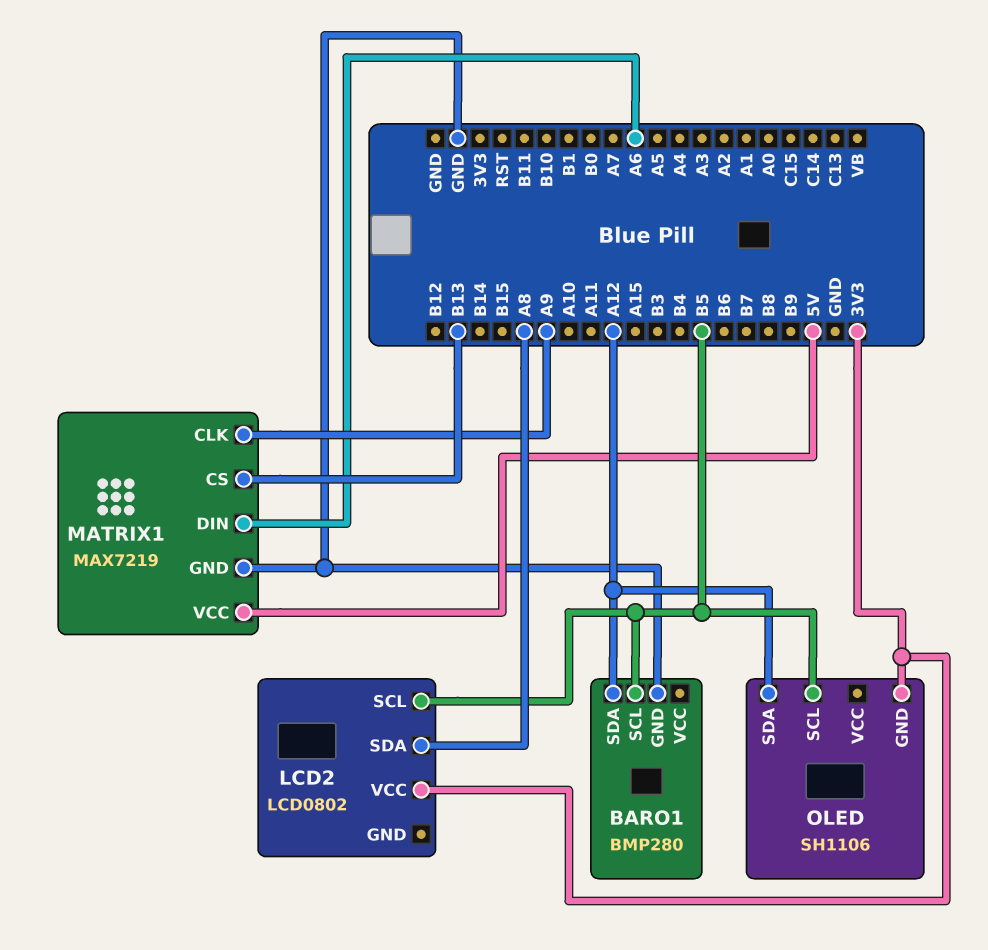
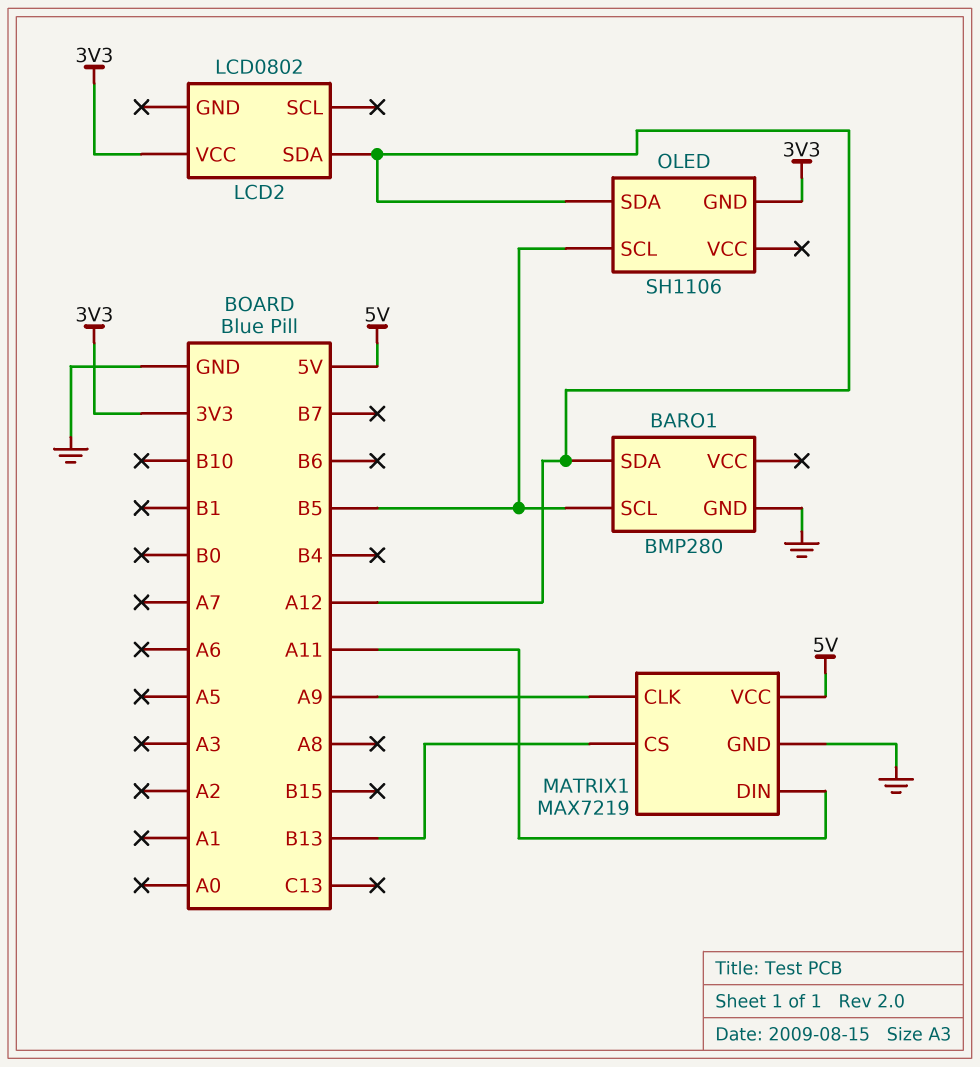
LCD2 pin SCL: B5 -> none
LCD2 pin SDA: A8 -> A12
MATRIX1 pin DIN: A6 -> A11

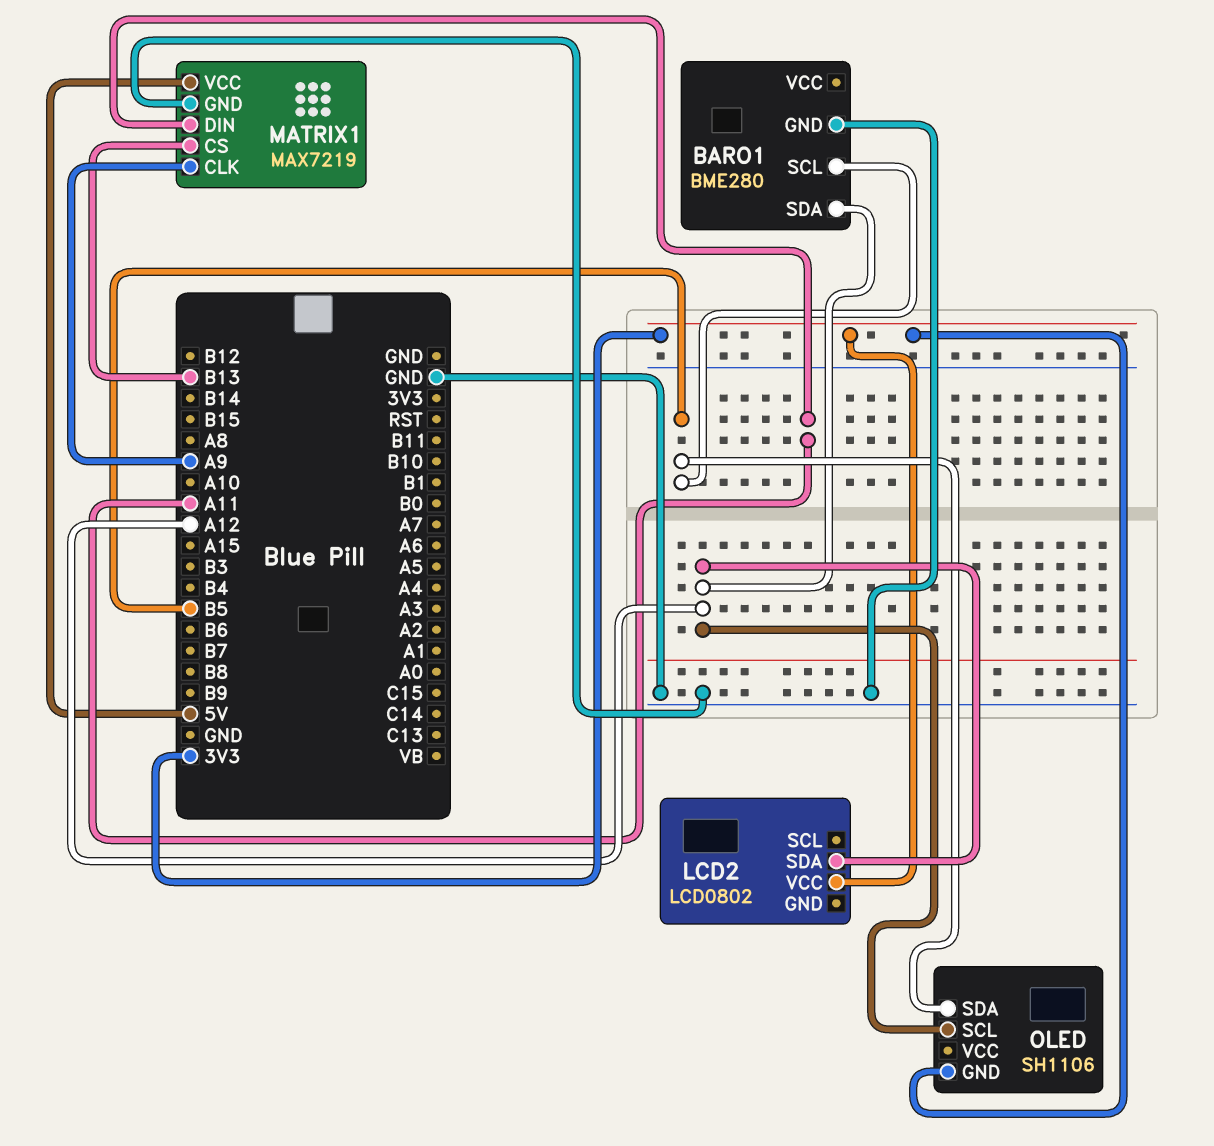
BARO1: BMP280 -> BME280
OLED pin SCL: B5 -> A12
OLED pin SDA: A12 -> B5

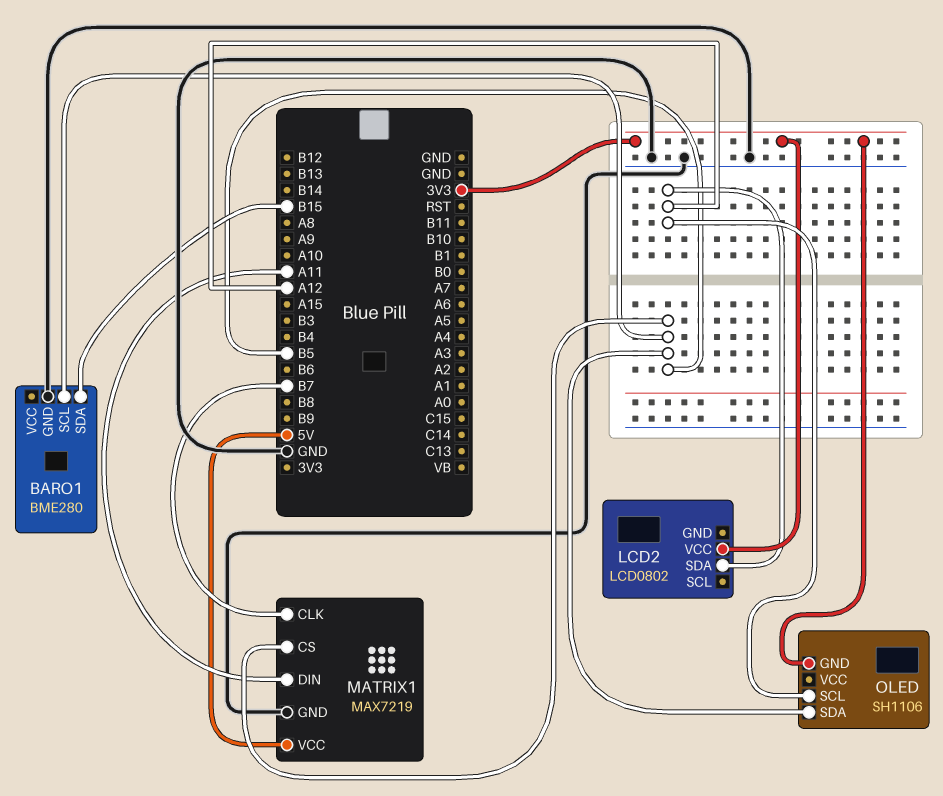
BARO1 pin SDA: A12 -> B15
MATRIX1 pin CLK: A9 -> B7
MATRIX1 pin CS: B13 -> B5

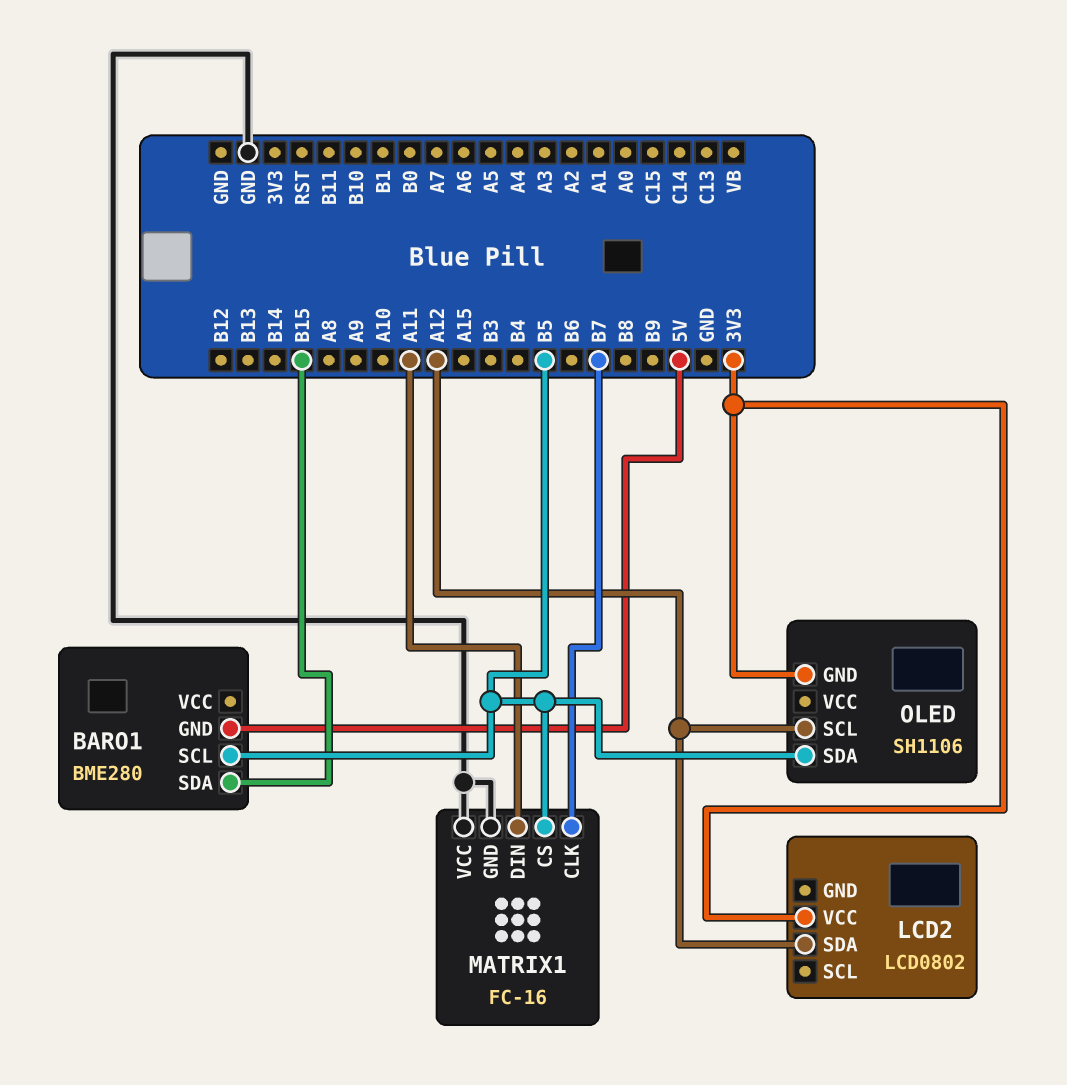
BARO1 pin GND: GND -> 5V
MATRIX1: MAX7219 -> FC-16
MATRIX1 pin VCC: 5V -> GND

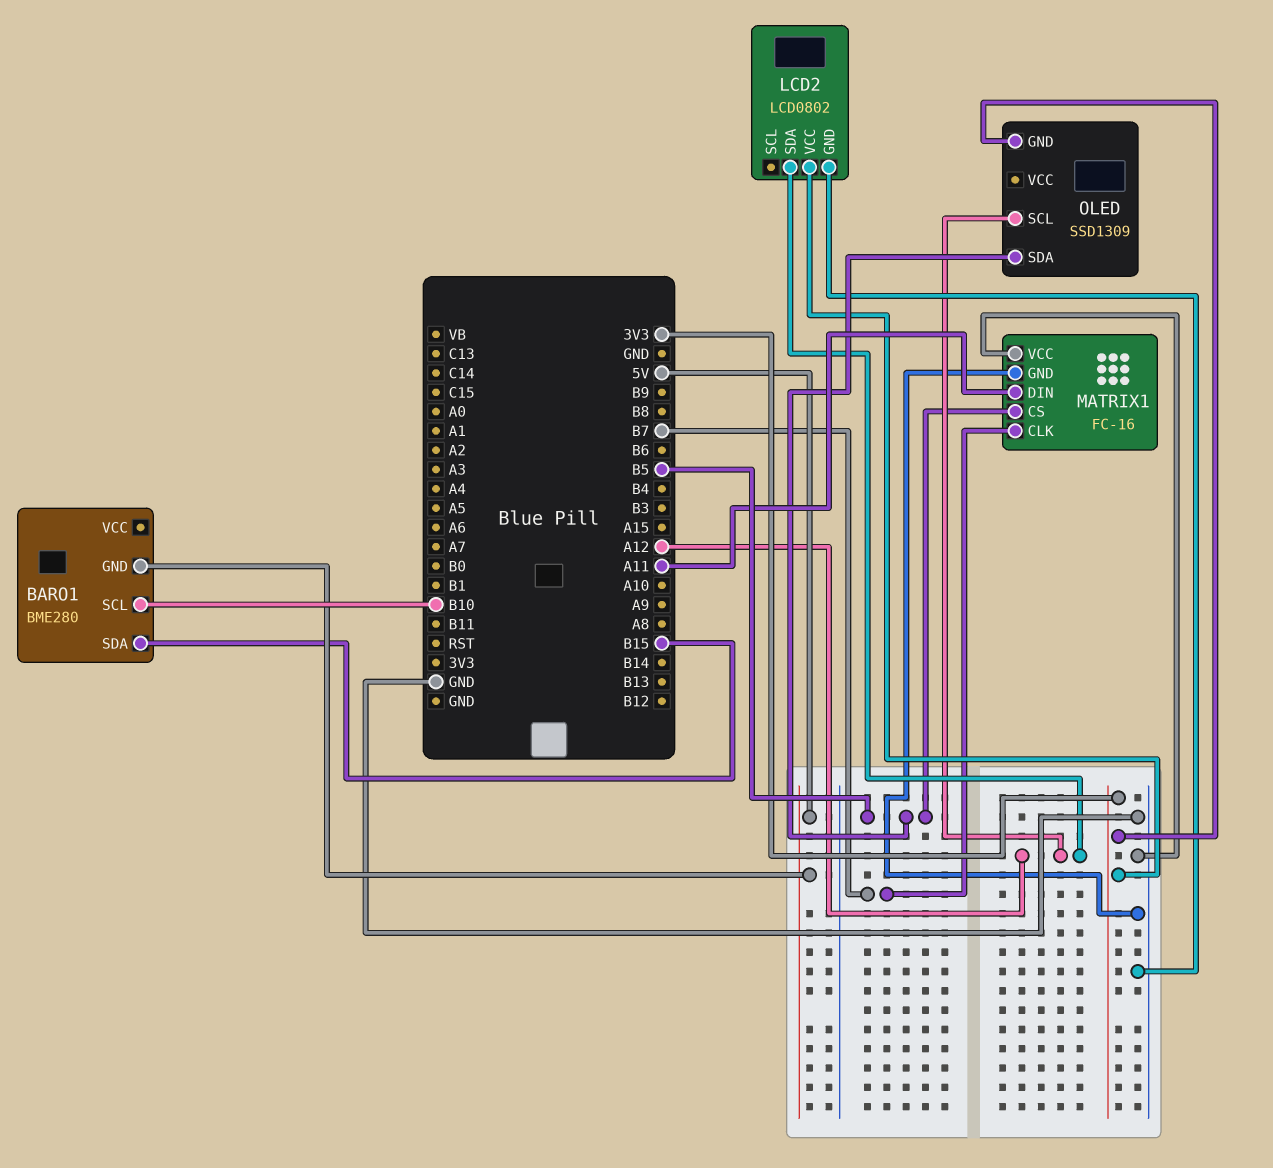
BARO1 pin SCL: B5 -> B10
LCD2 pin GND: none -> GND
OLED: SH1106 -> SSD1309

